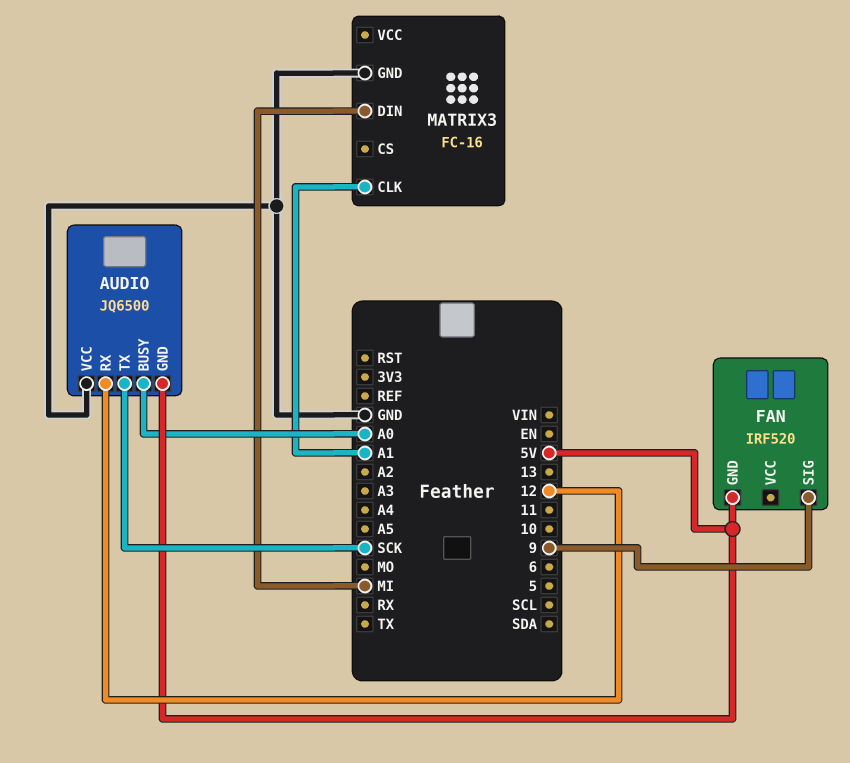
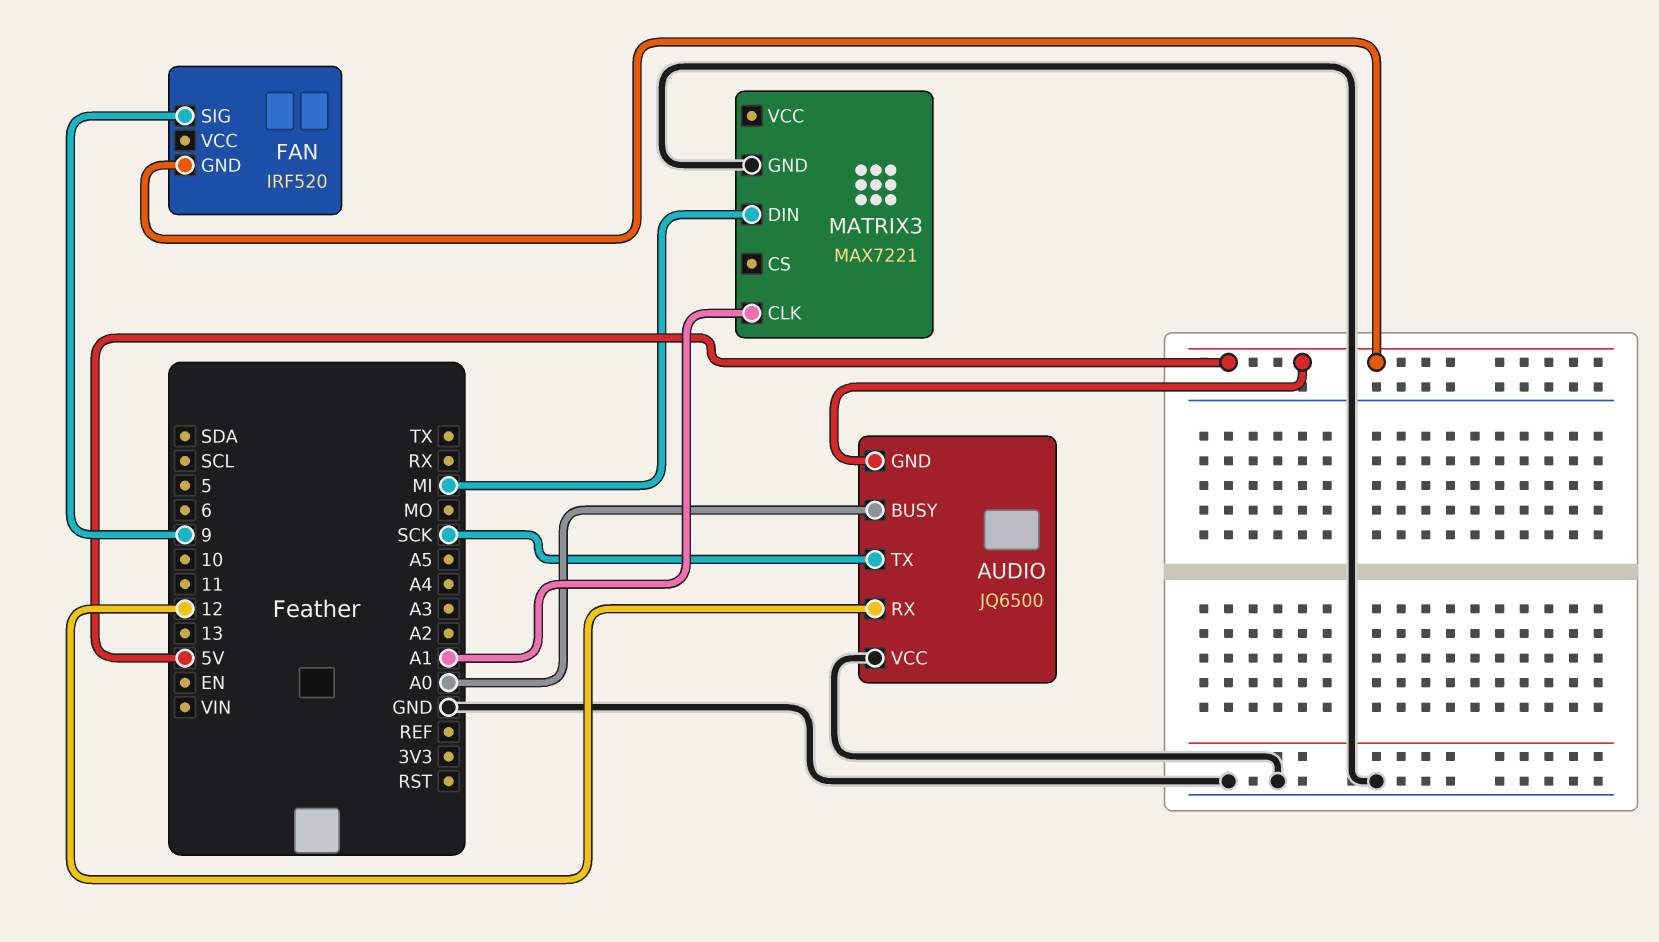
MATRIX3: FC-16 -> MAX7221

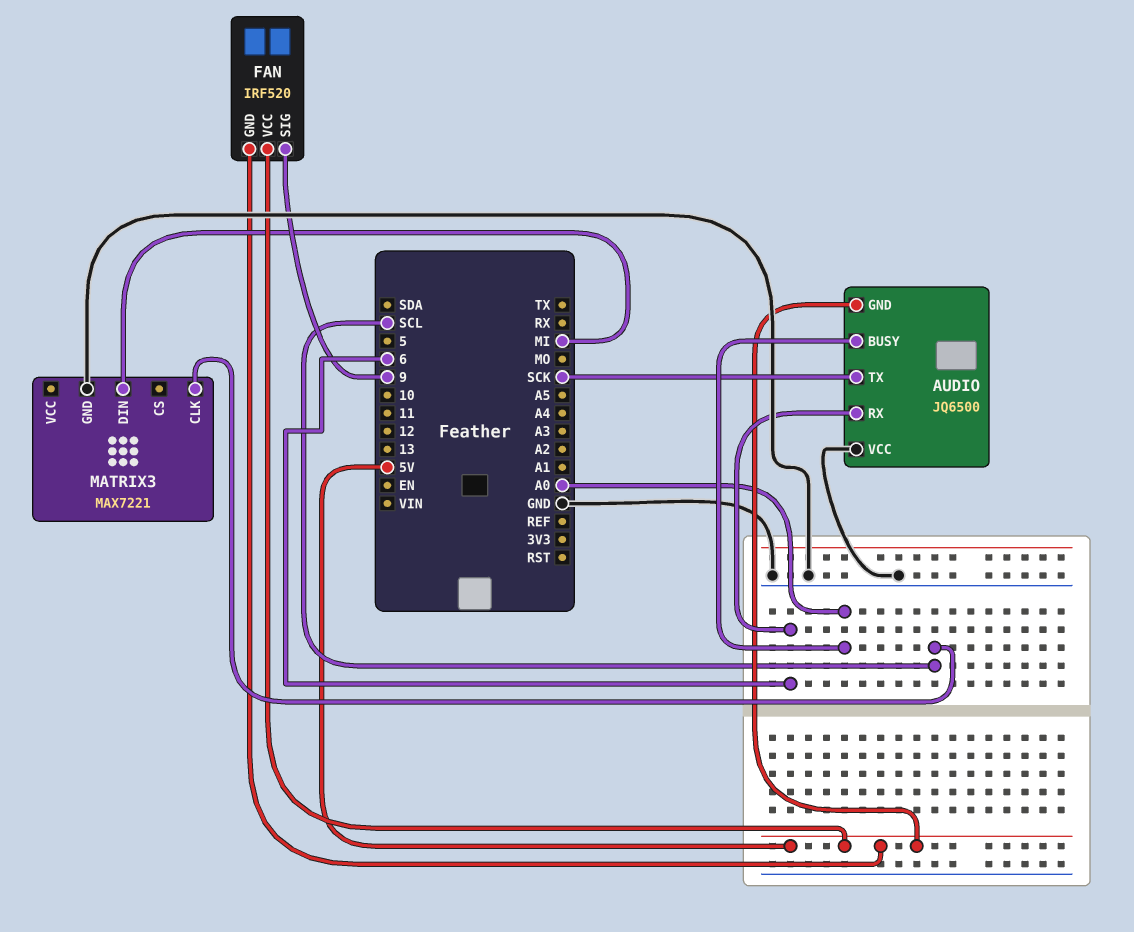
AUDIO pin RX: 12 -> 6
FAN pin VCC: none -> 5V
MATRIX3 pin CLK: A1 -> SCL

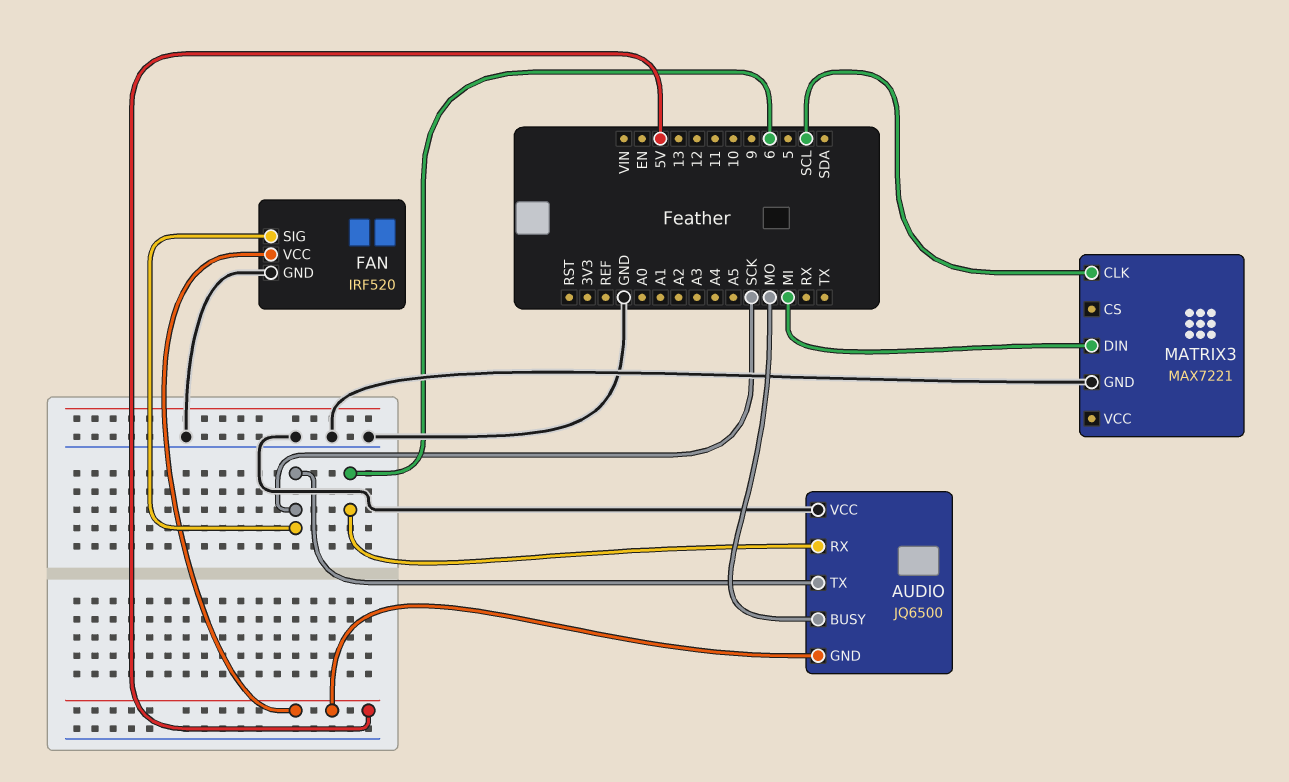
AUDIO pin BUSY: A0 -> MO
FAN pin GND: 5V -> GND
FAN pin SIG: 9 -> SCK

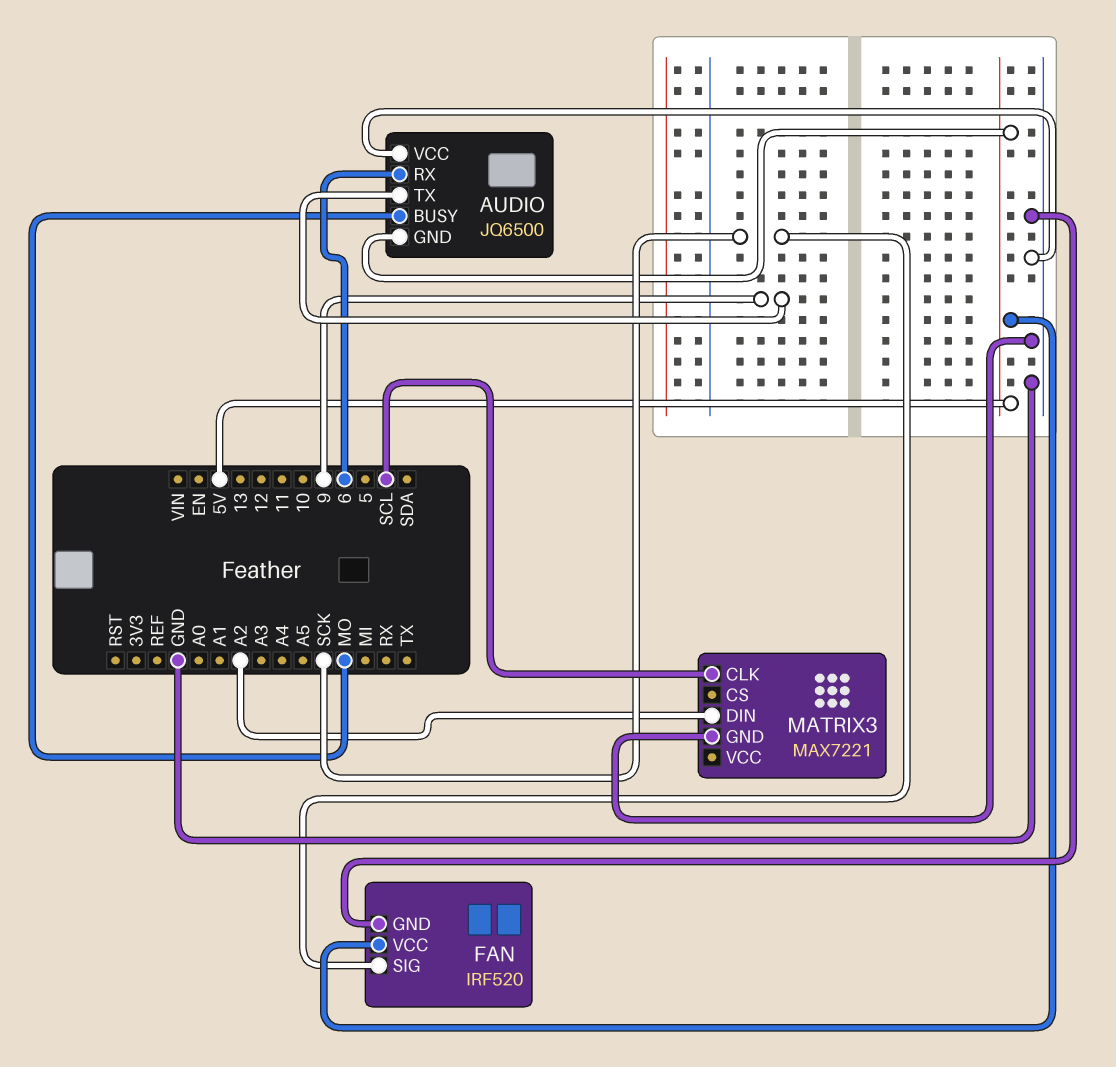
AUDIO pin TX: SCK -> 9
MATRIX3 pin DIN: MI -> A2

